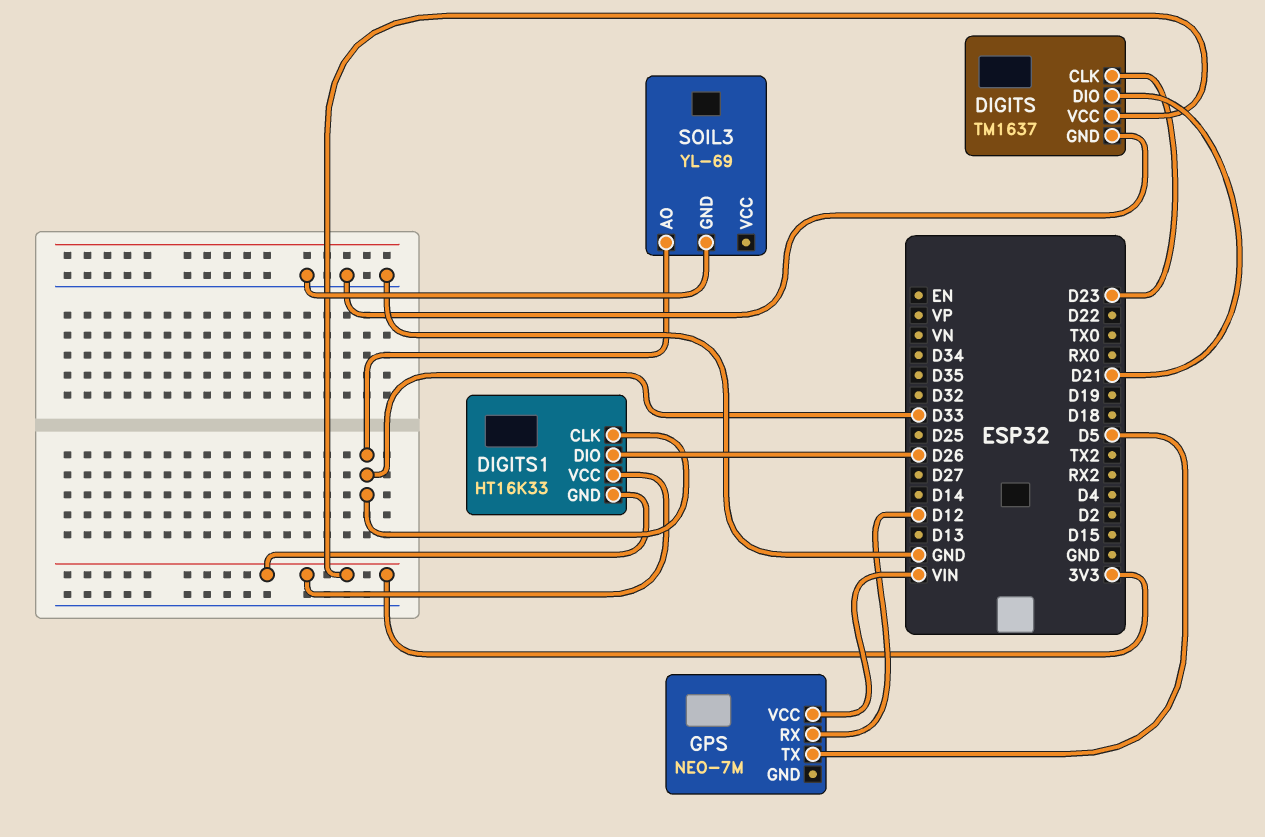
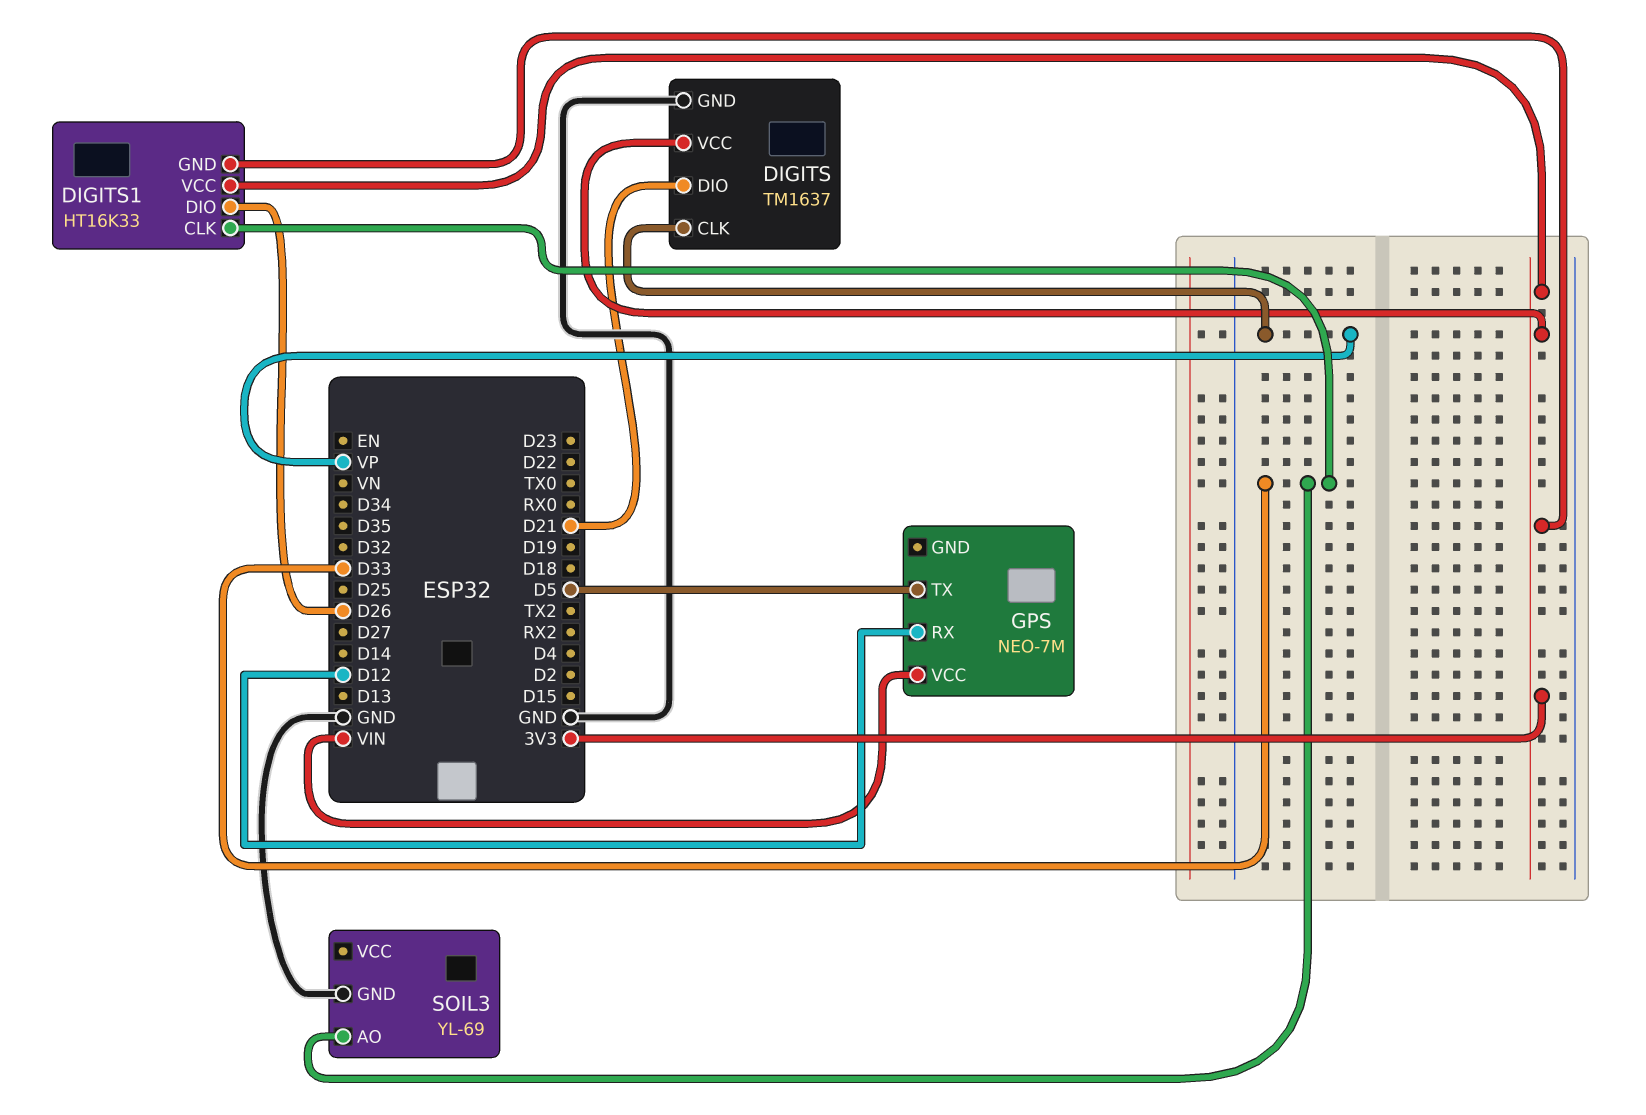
DIGITS pin CLK: D23 -> VP

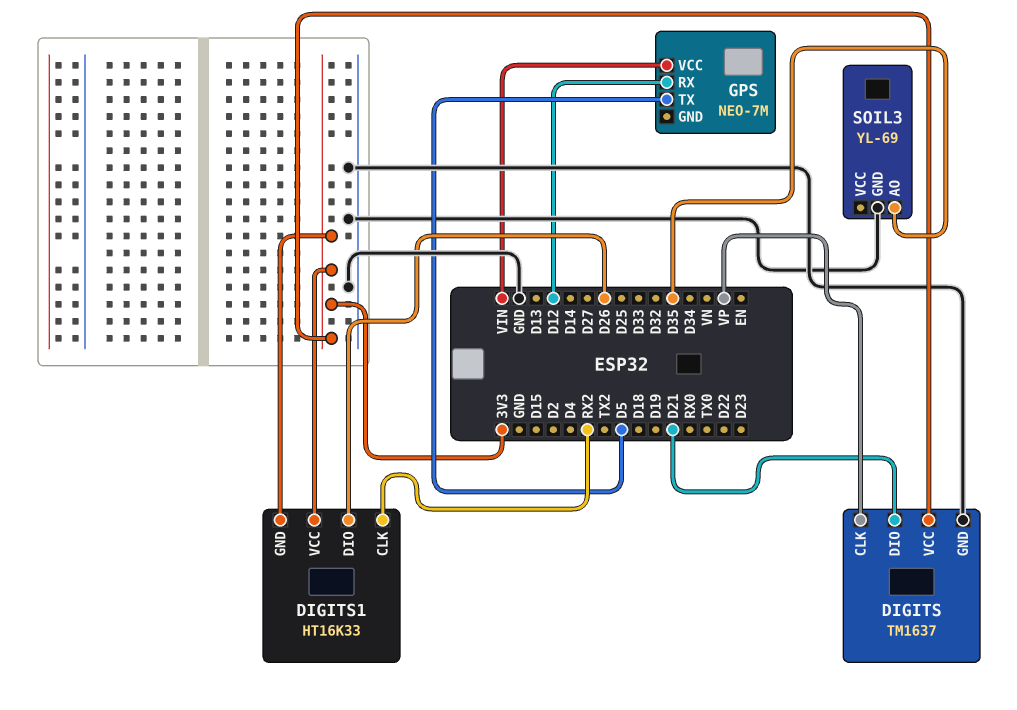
DIGITS1 pin CLK: D33 -> RX2
SOIL3 pin AO: D33 -> D35

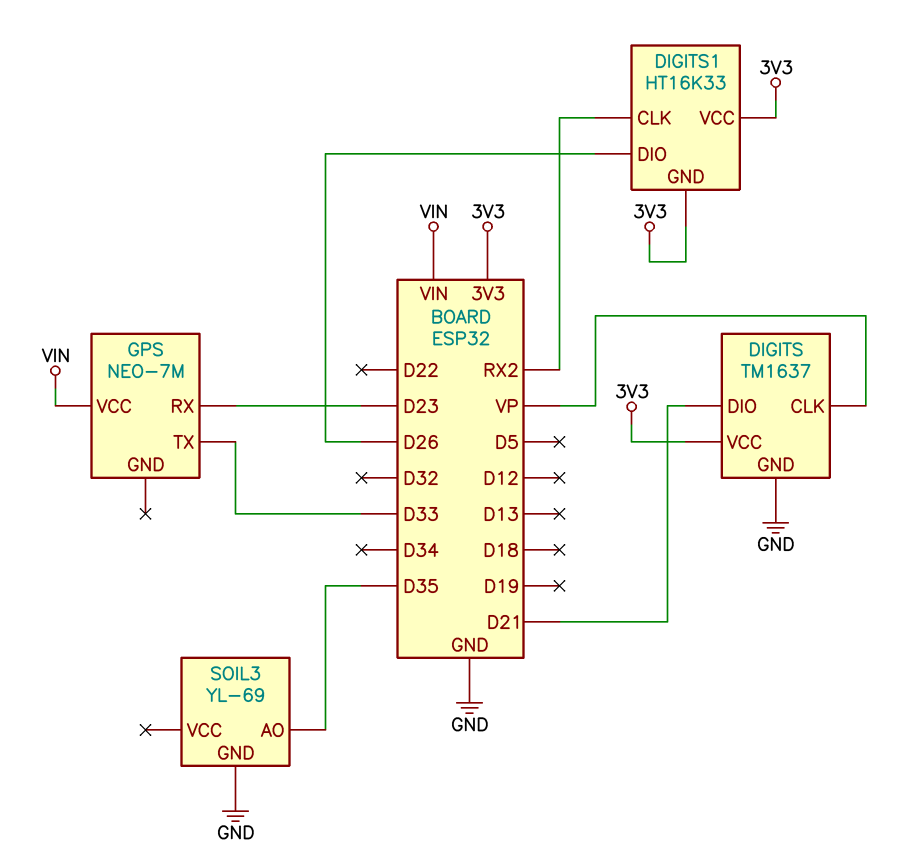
GPS pin RX: D12 -> D23
GPS pin TX: D5 -> D33

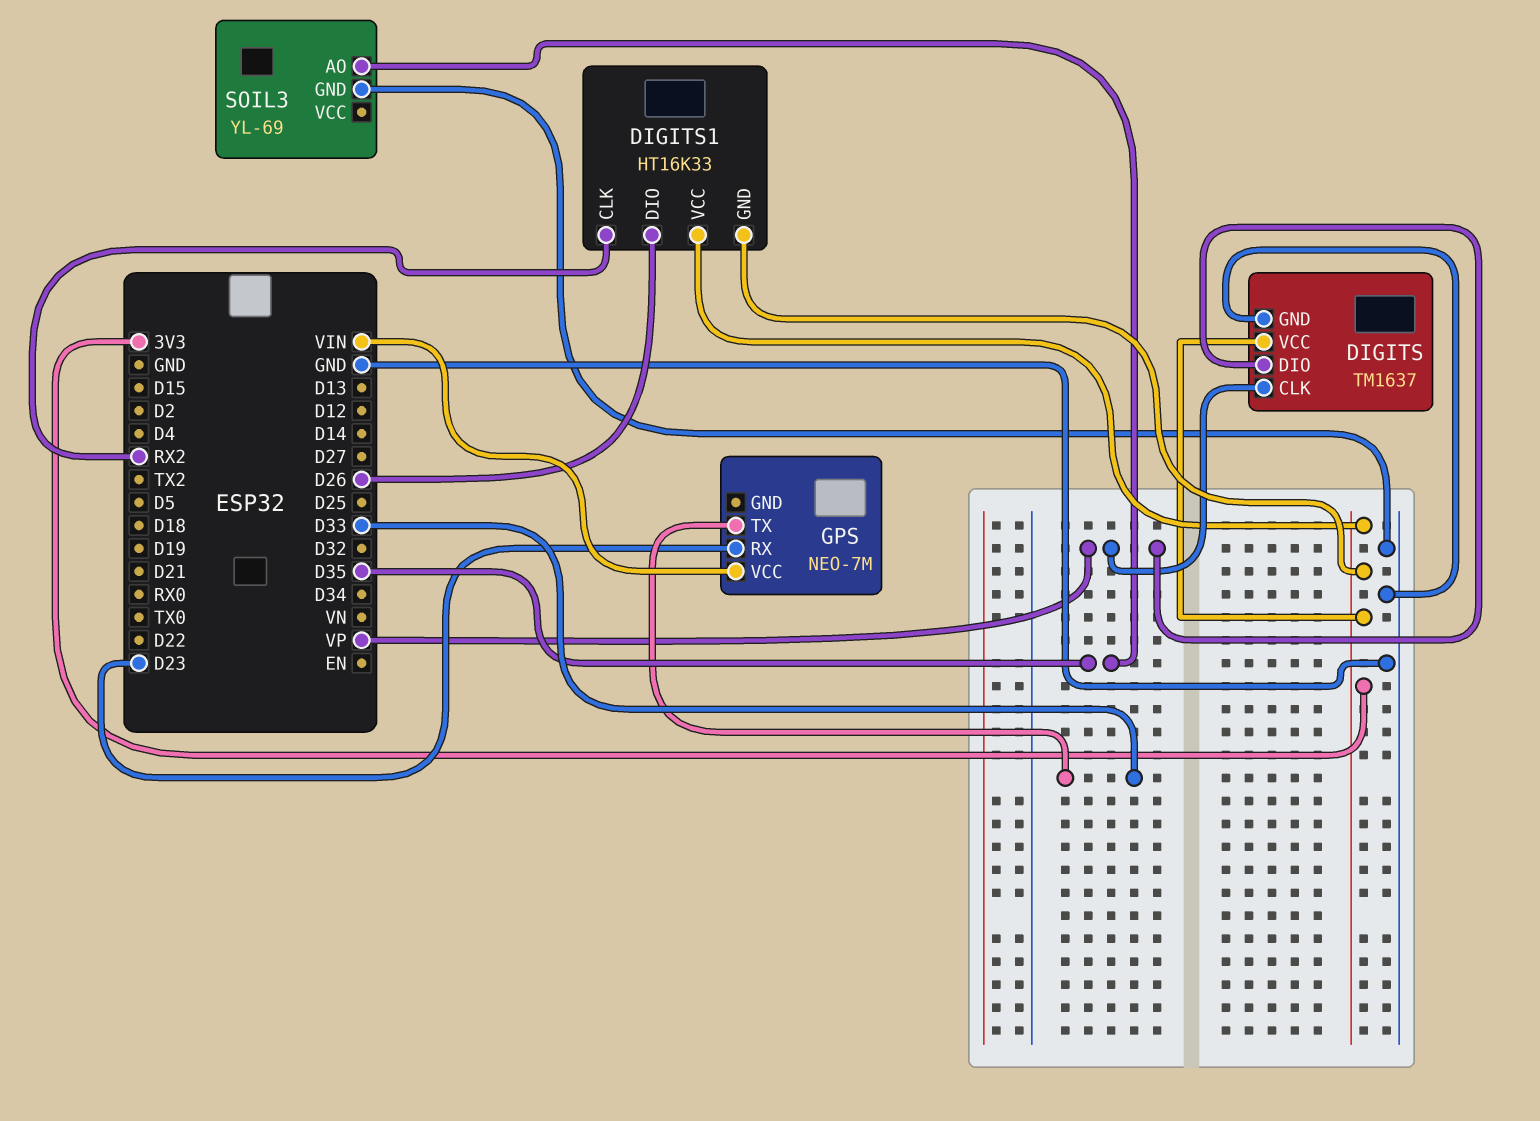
DIGITS pin DIO: D21 -> VP

